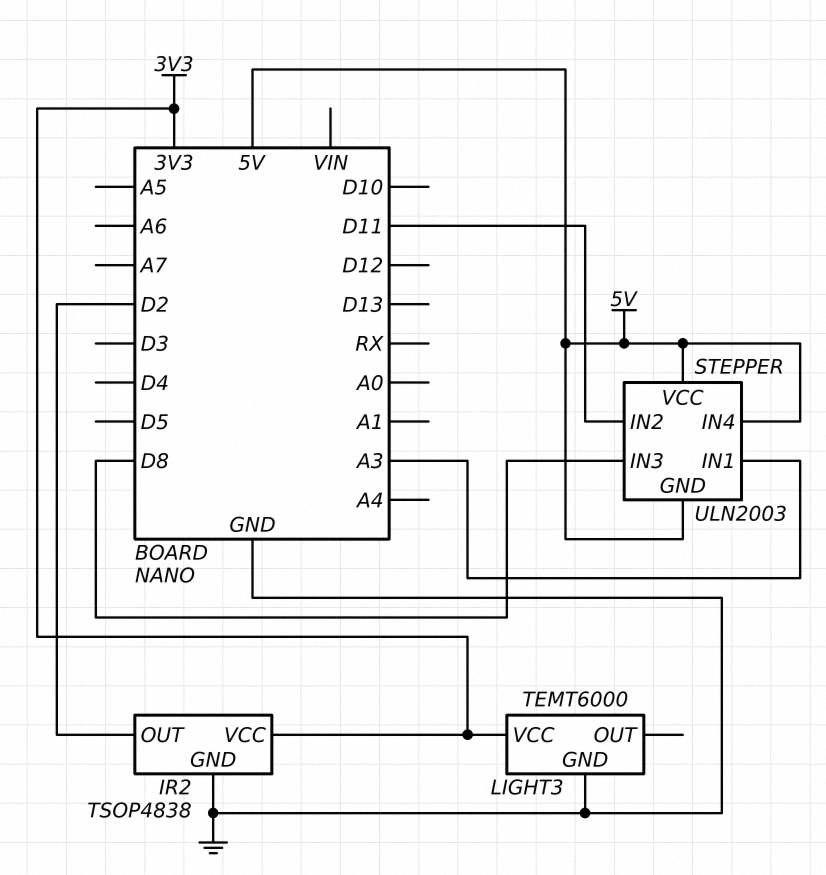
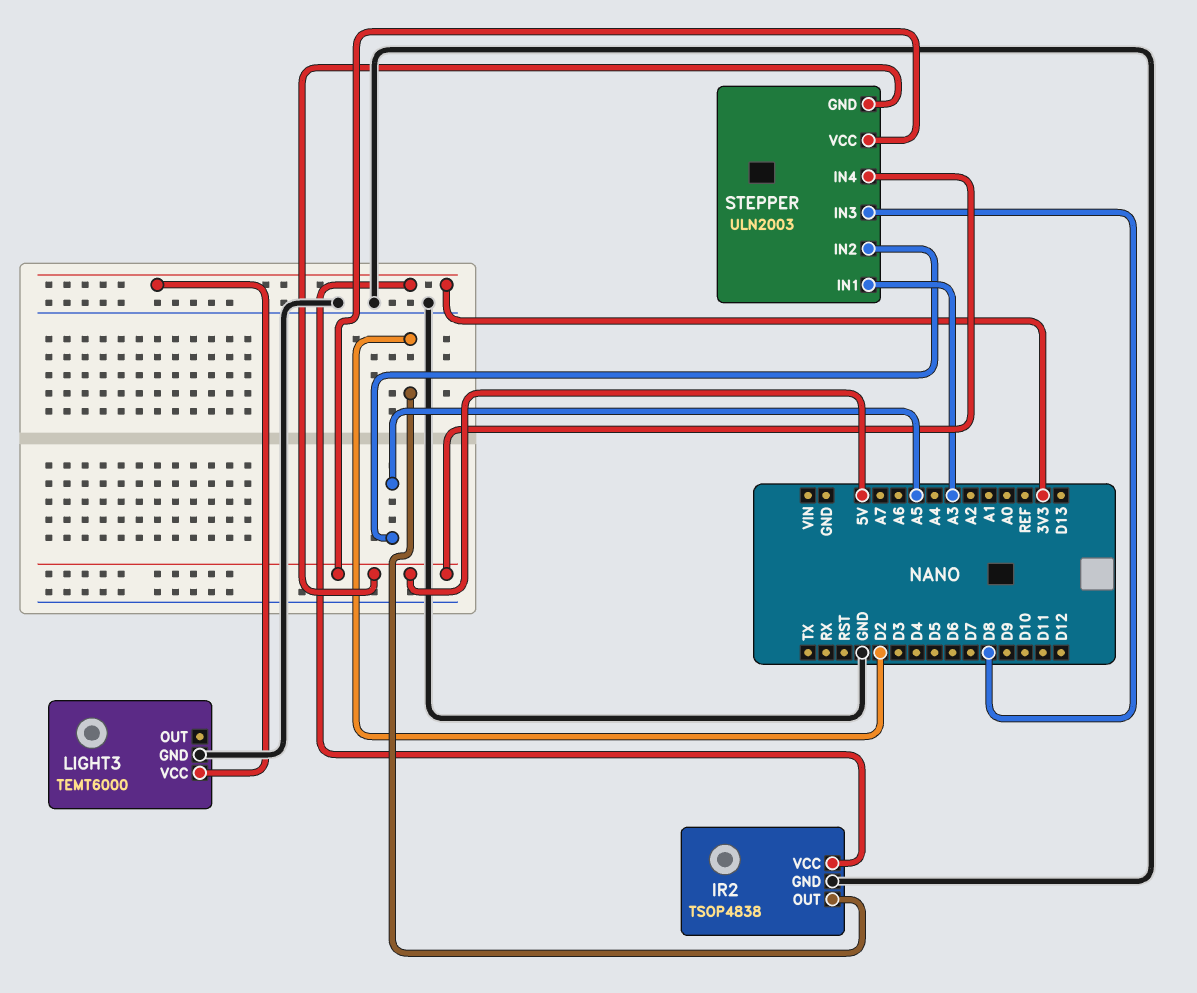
STEPPER pin IN2: D11 -> A5

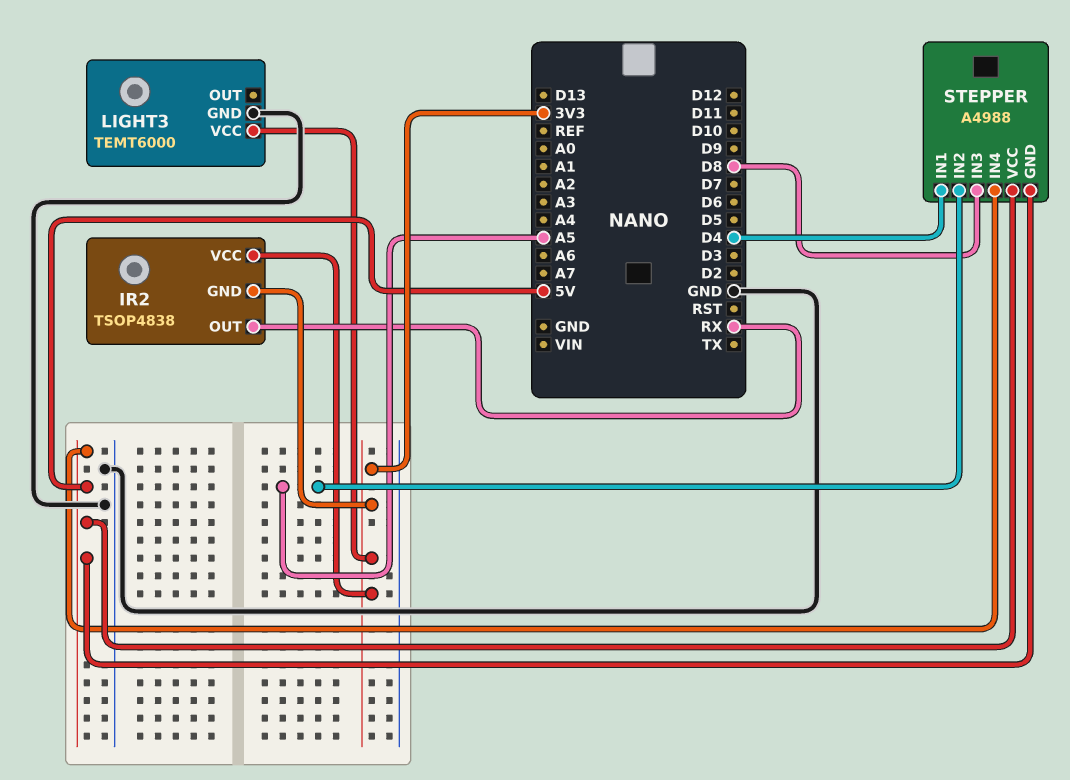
IR2 pin GND: GND -> 3V3
IR2 pin OUT: D2 -> RX
STEPPER: ULN2003 -> A4988
STEPPER pin IN1: A3 -> D4

